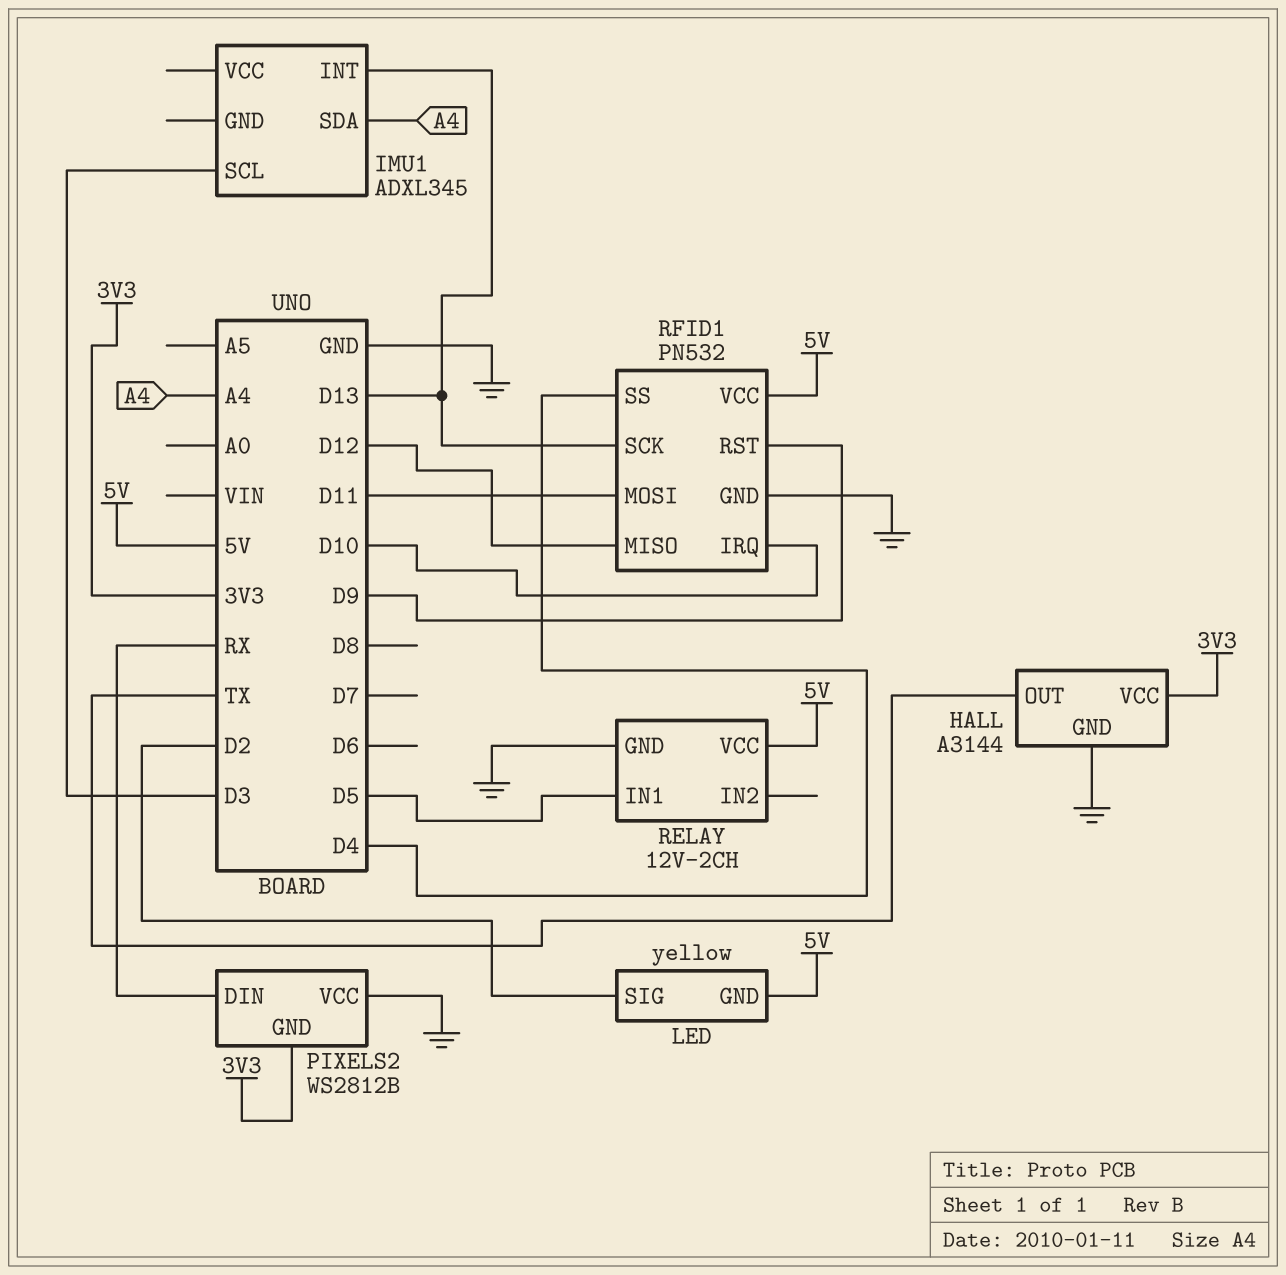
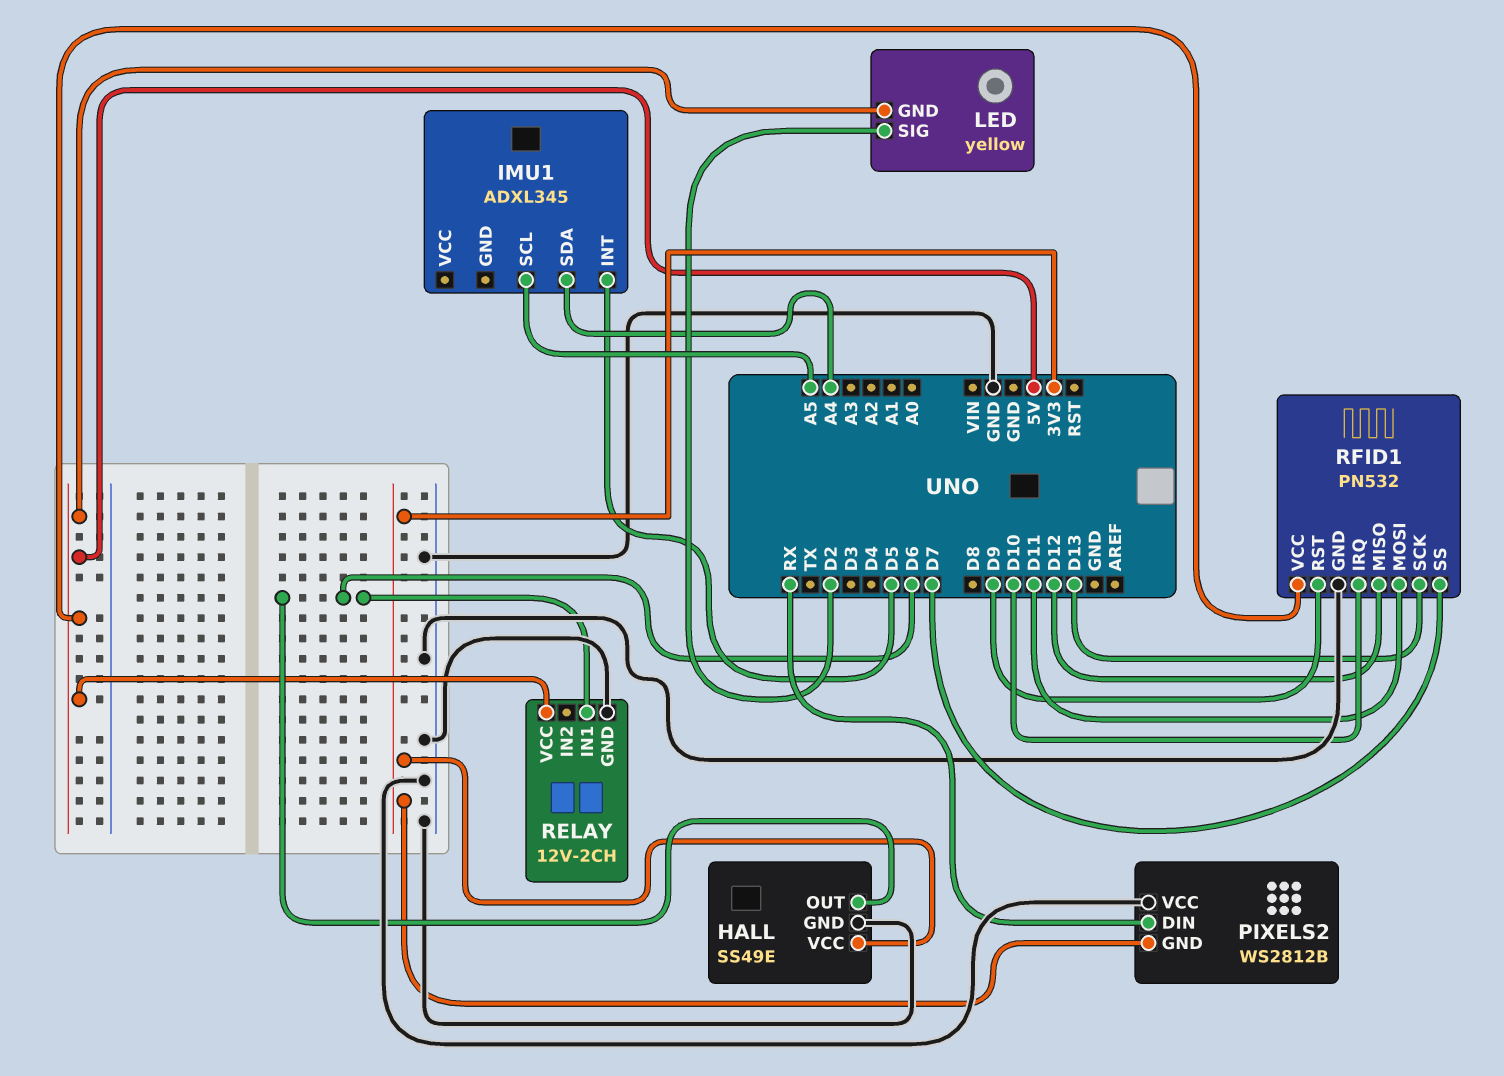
HALL: A3144 -> SS49E
HALL pin OUT: TX -> D6
IMU1 pin INT: D13 -> D5
IMU1 pin SCL: D3 -> A5
RELAY pin IN1: D5 -> D6
RFID1 pin SS: D4 -> D7

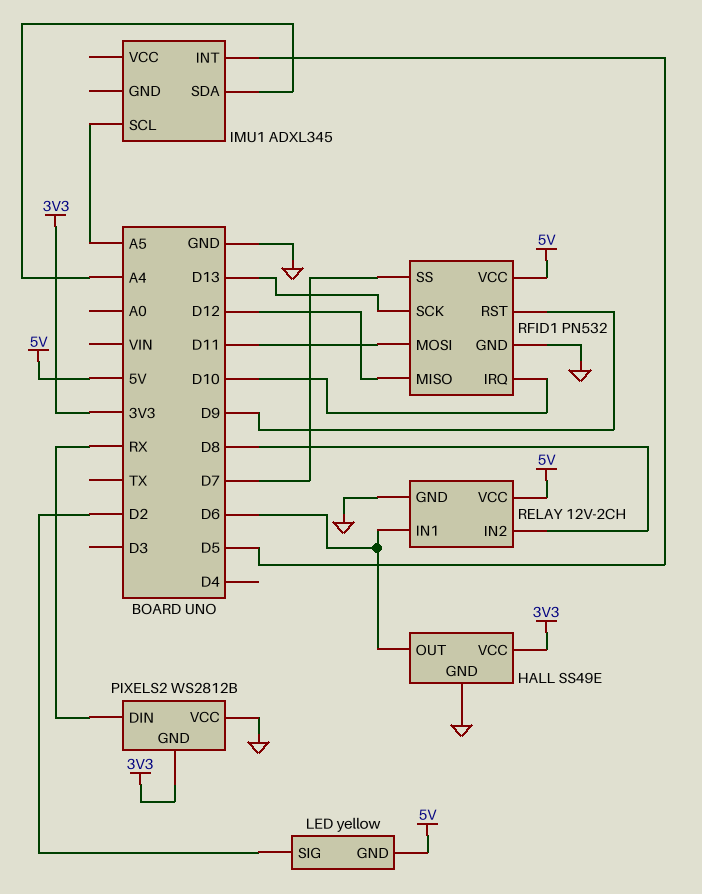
RELAY pin IN2: none -> D8

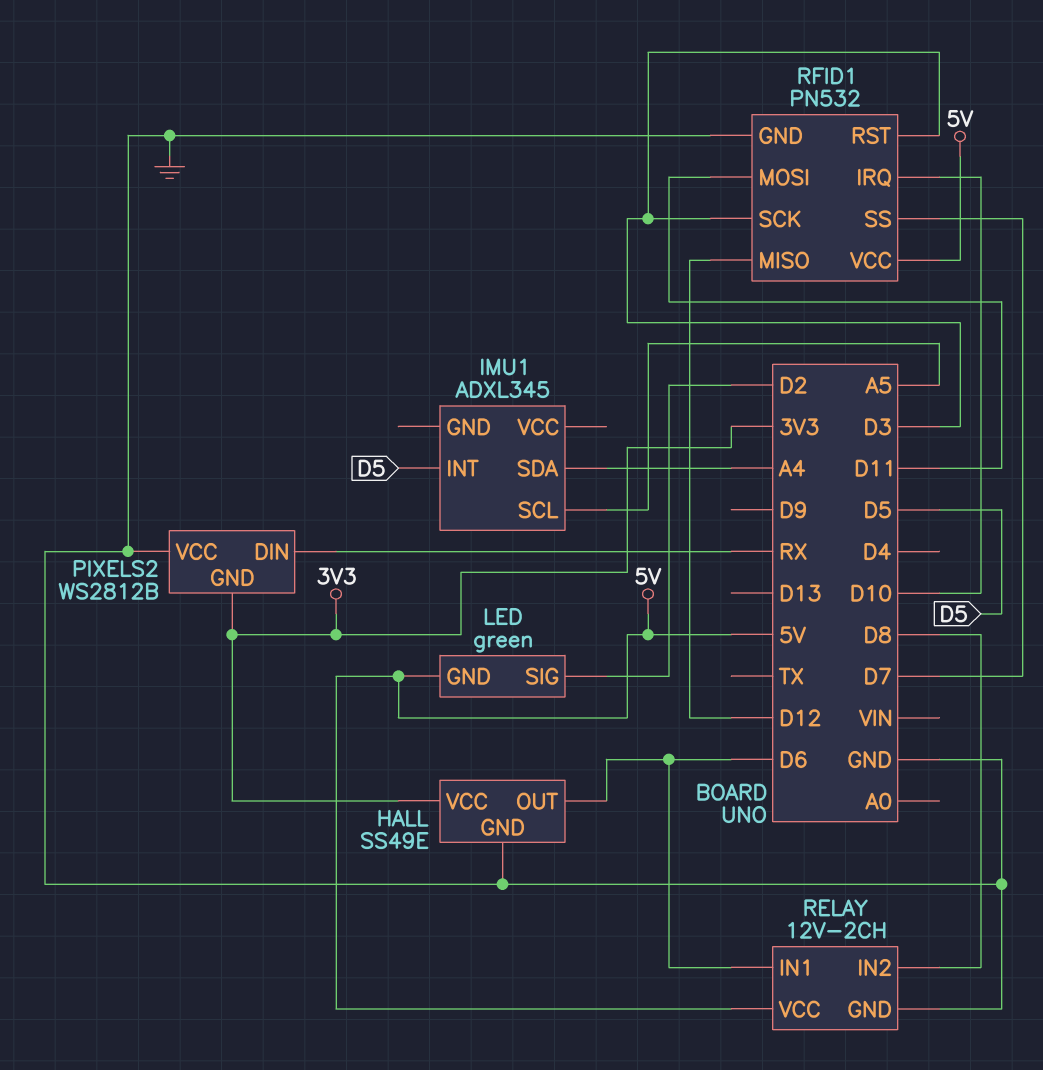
LED: yellow -> green
RFID1 pin RST: D9 -> D3
RFID1 pin SCK: D13 -> D3

